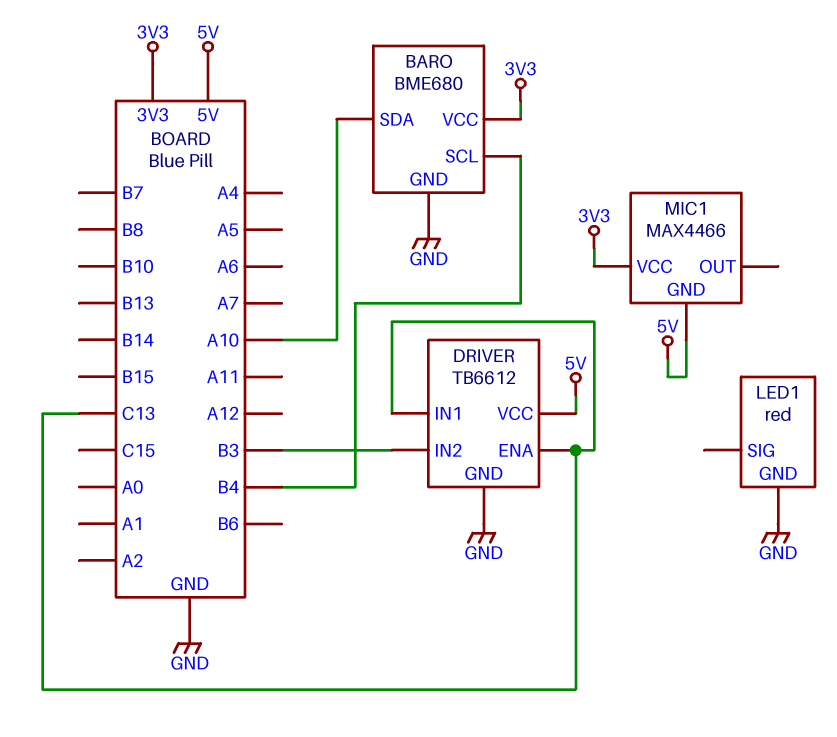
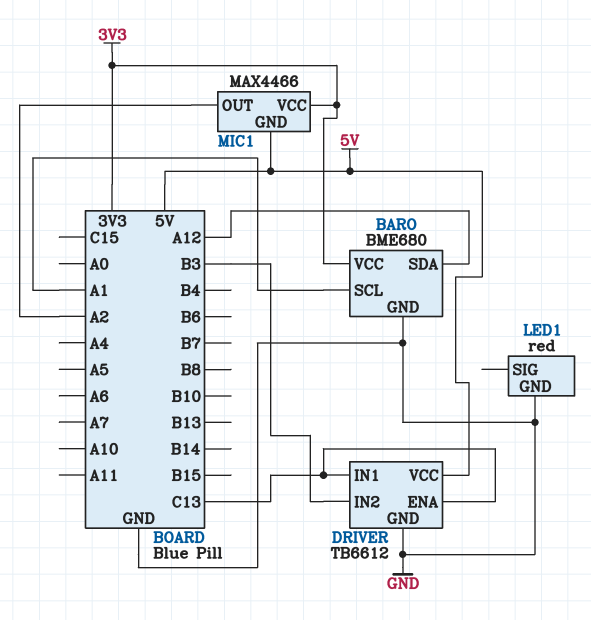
BARO pin SCL: B4 -> A1
BARO pin SDA: A10 -> A12
MIC1 pin OUT: none -> A2

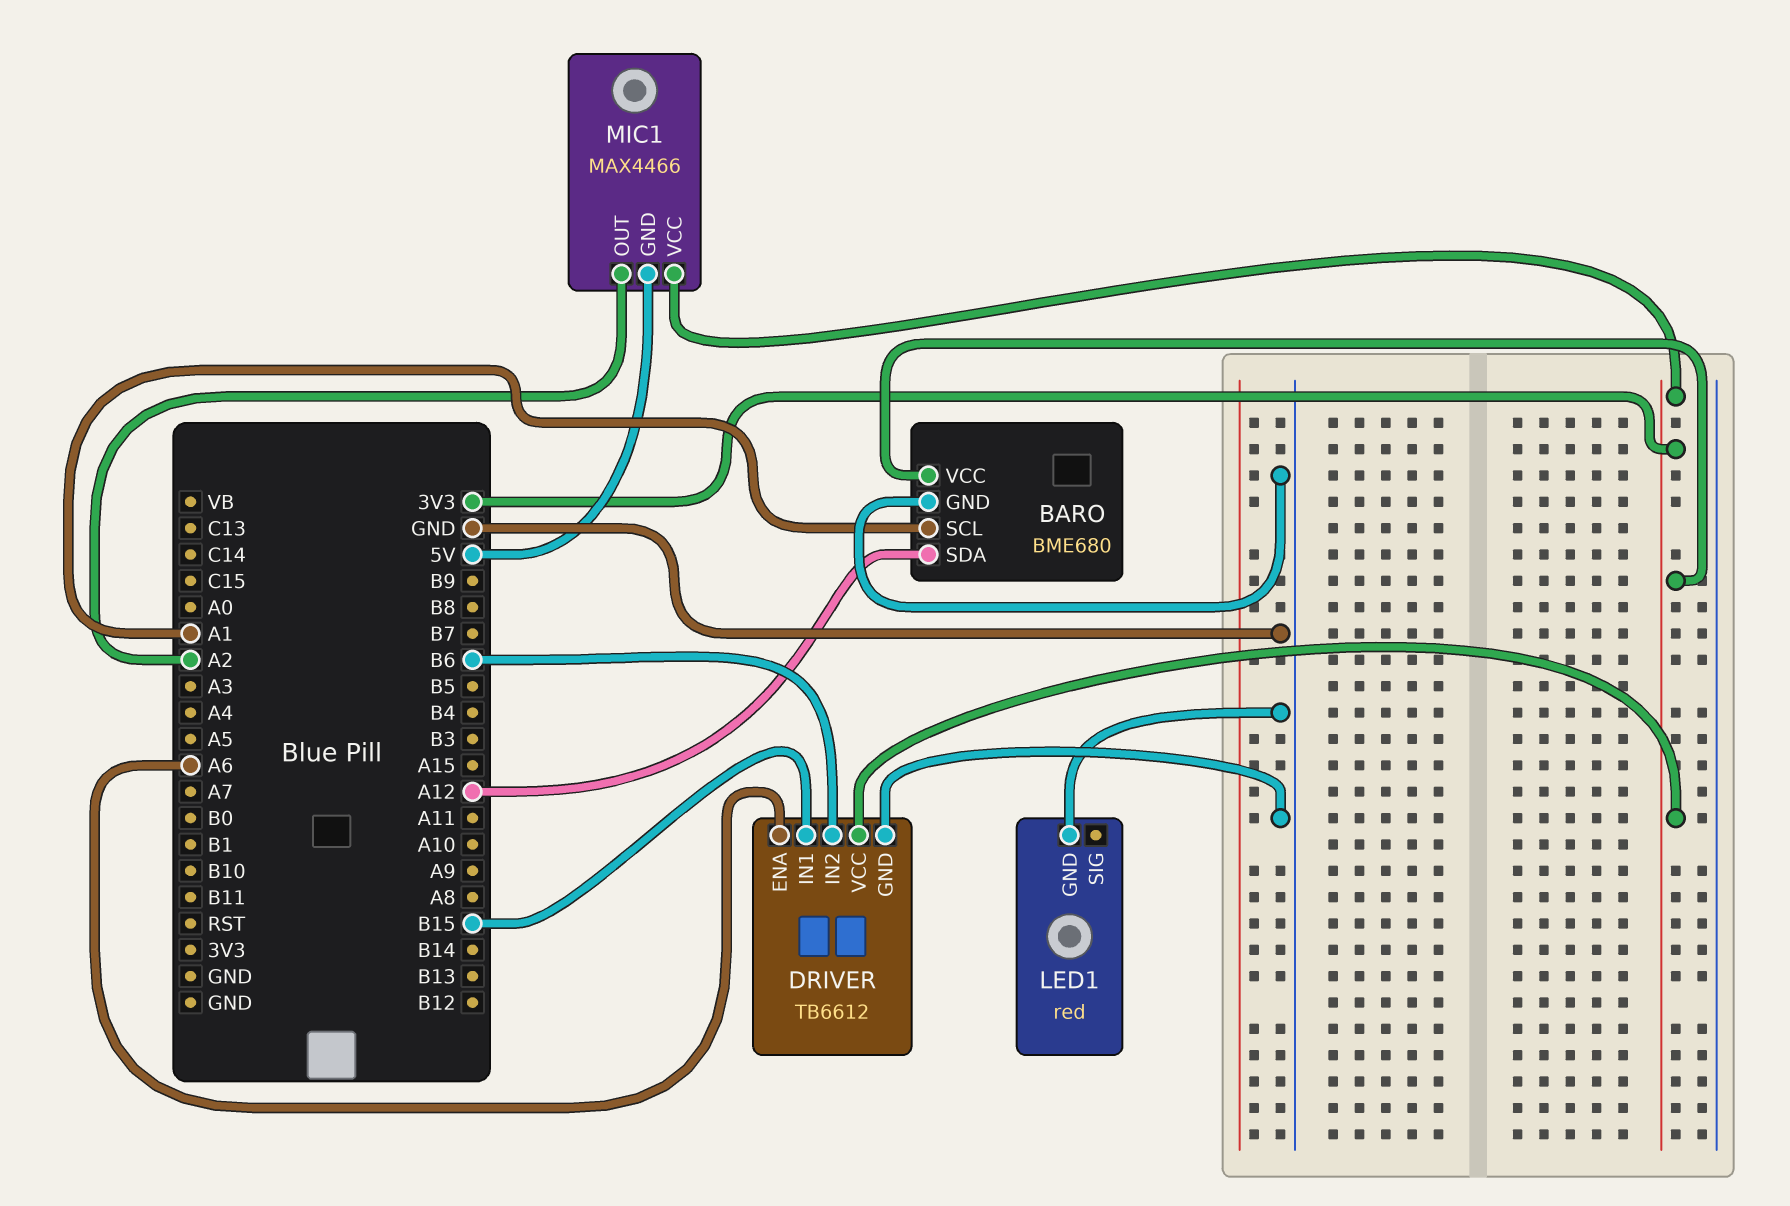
DRIVER pin ENA: C13 -> A6
DRIVER pin IN1: C13 -> B15
DRIVER pin IN2: B3 -> B6
DRIVER pin VCC: 5V -> 3V3

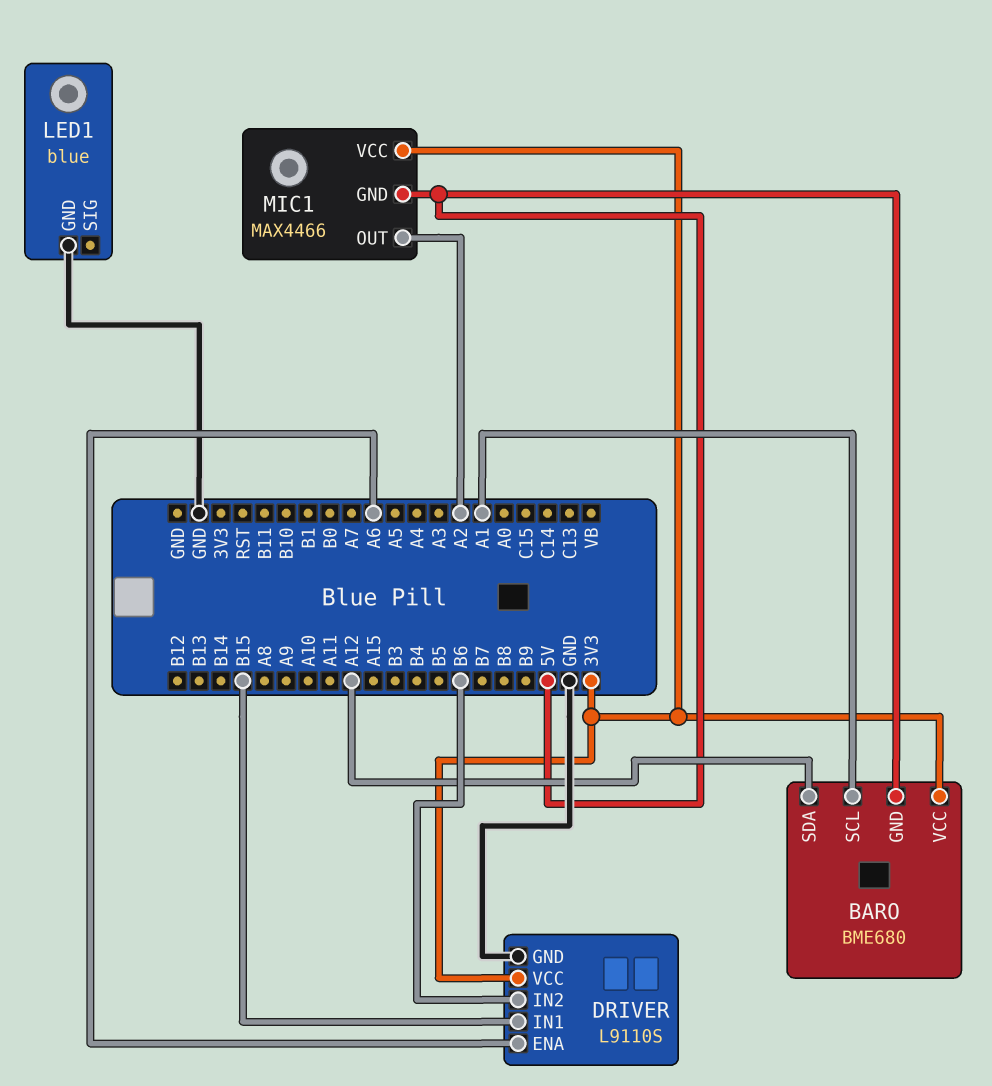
BARO pin GND: GND -> 5V
DRIVER: TB6612 -> L9110S
LED1: red -> blue

